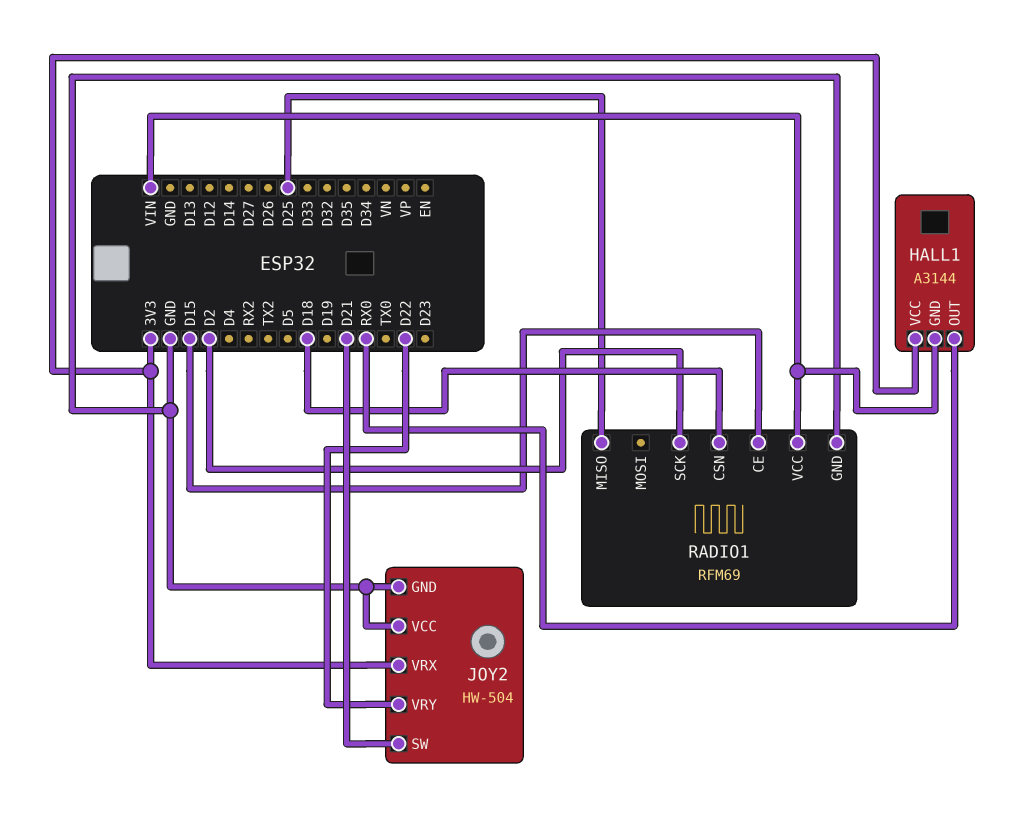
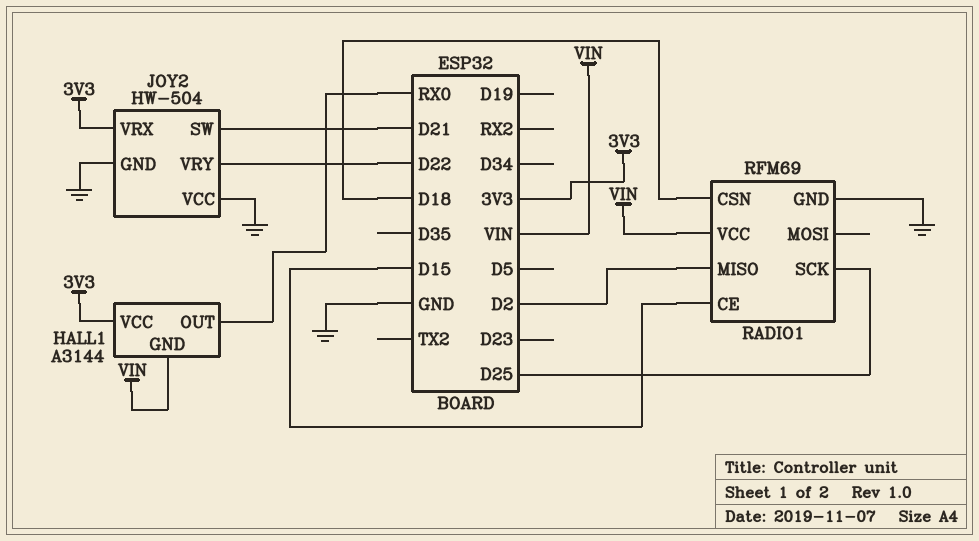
RADIO1 pin MISO: D25 -> D2
RADIO1 pin SCK: D2 -> D25

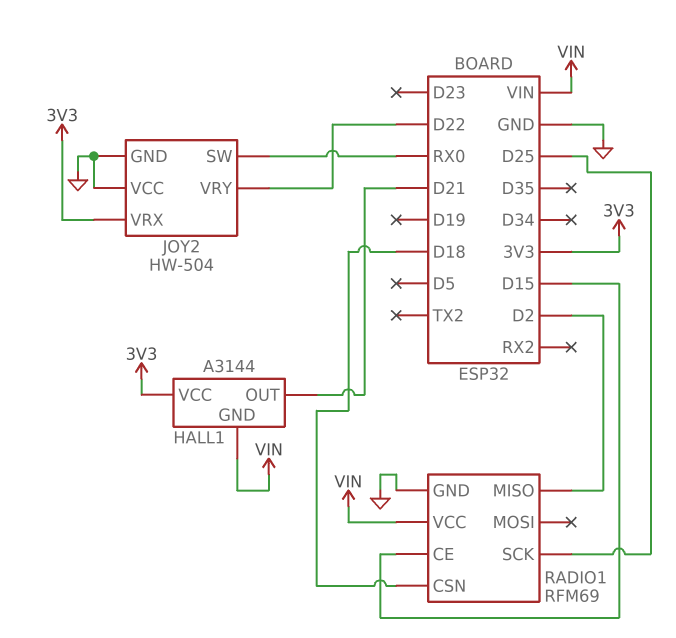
HALL1 pin OUT: RX0 -> D21
JOY2 pin SW: D21 -> RX0

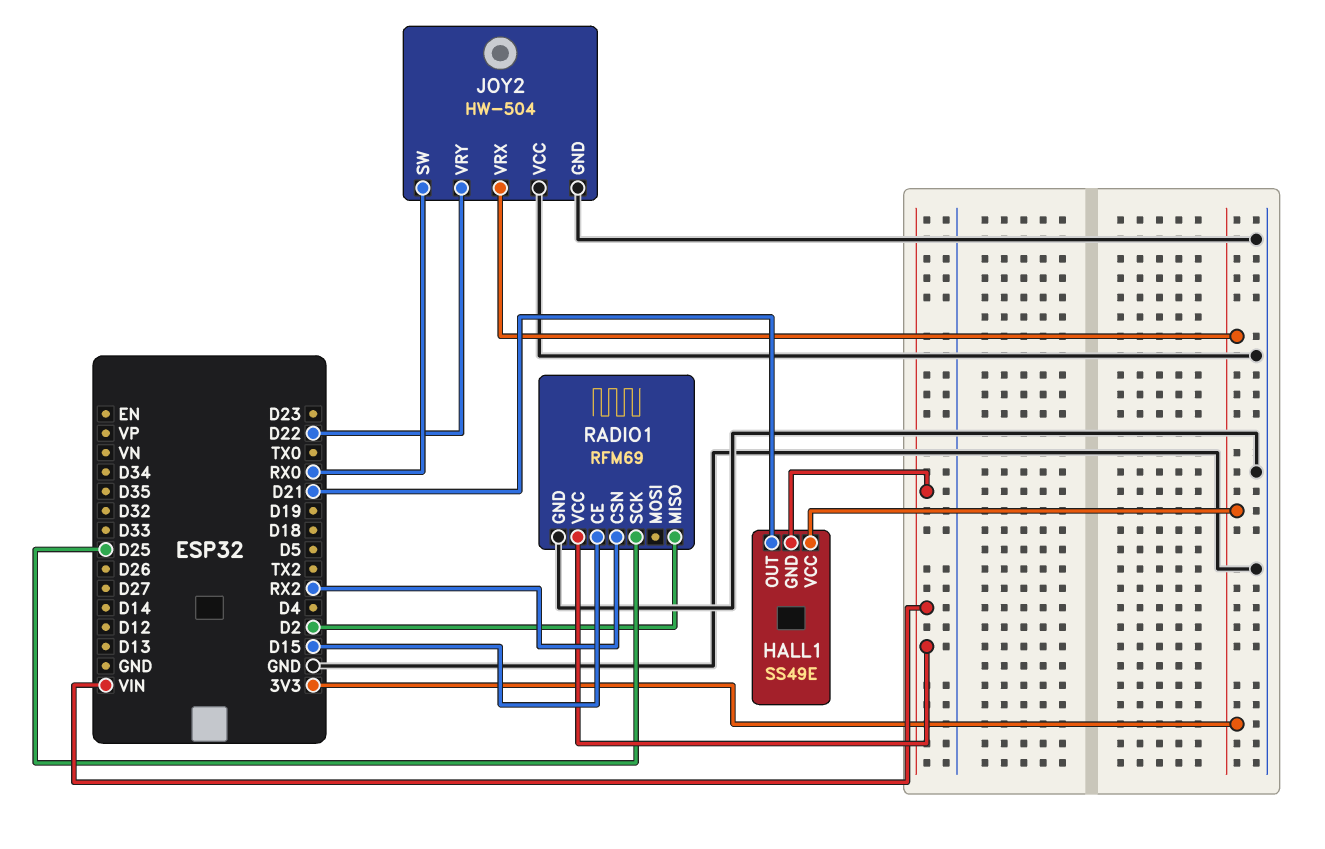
HALL1: A3144 -> SS49E
RADIO1 pin CSN: D18 -> RX2

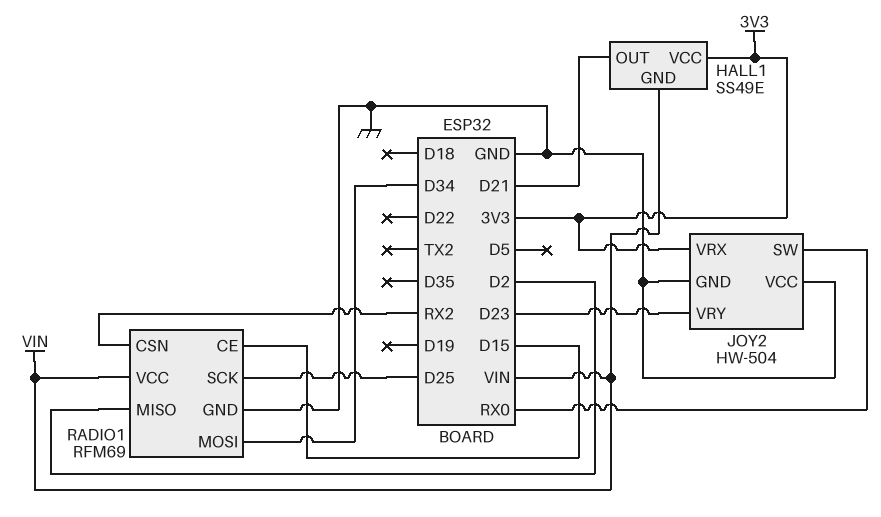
JOY2 pin VRY: D22 -> D23
RADIO1 pin MOSI: none -> D34

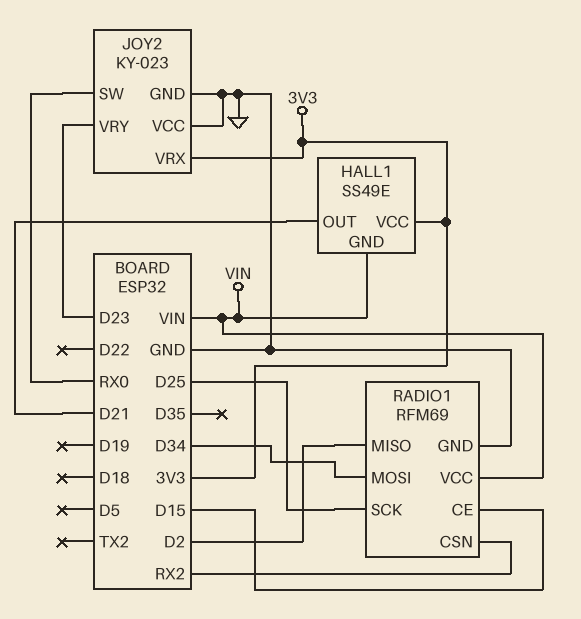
JOY2: HW-504 -> KY-023

